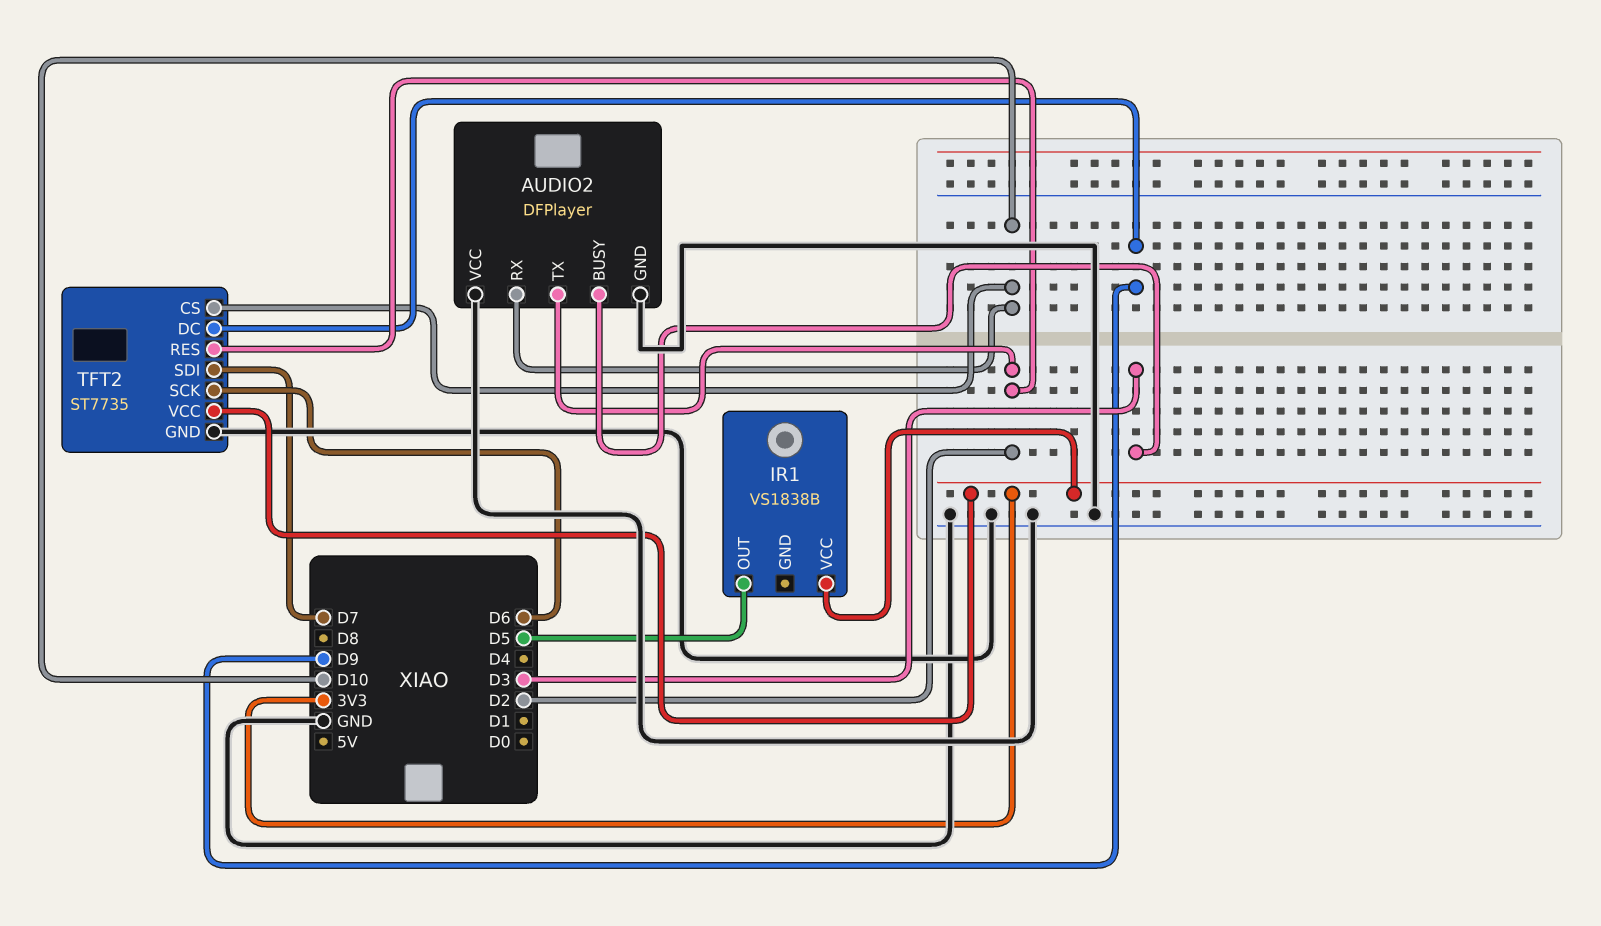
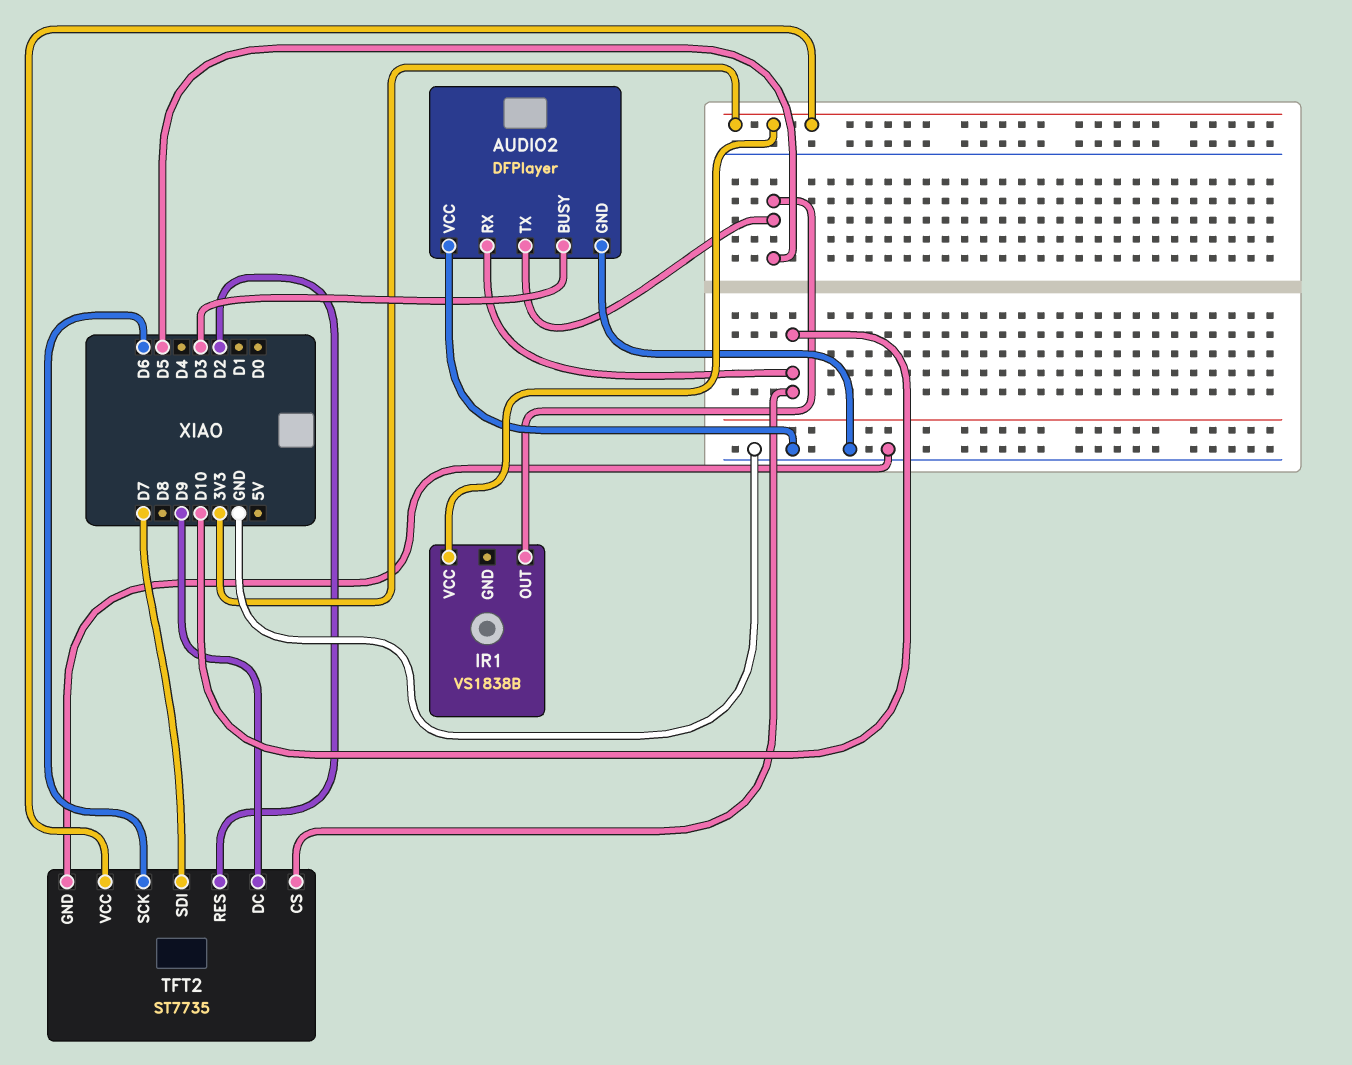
AUDIO2 pin TX: D2 -> D5

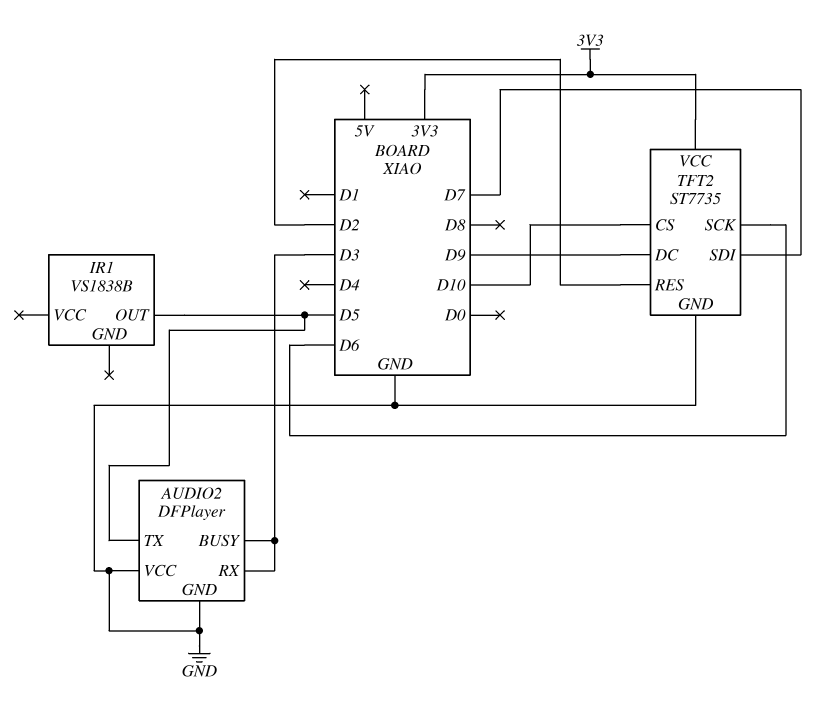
AUDIO2 pin RX: D10 -> D3
IR1 pin VCC: 3V3 -> none

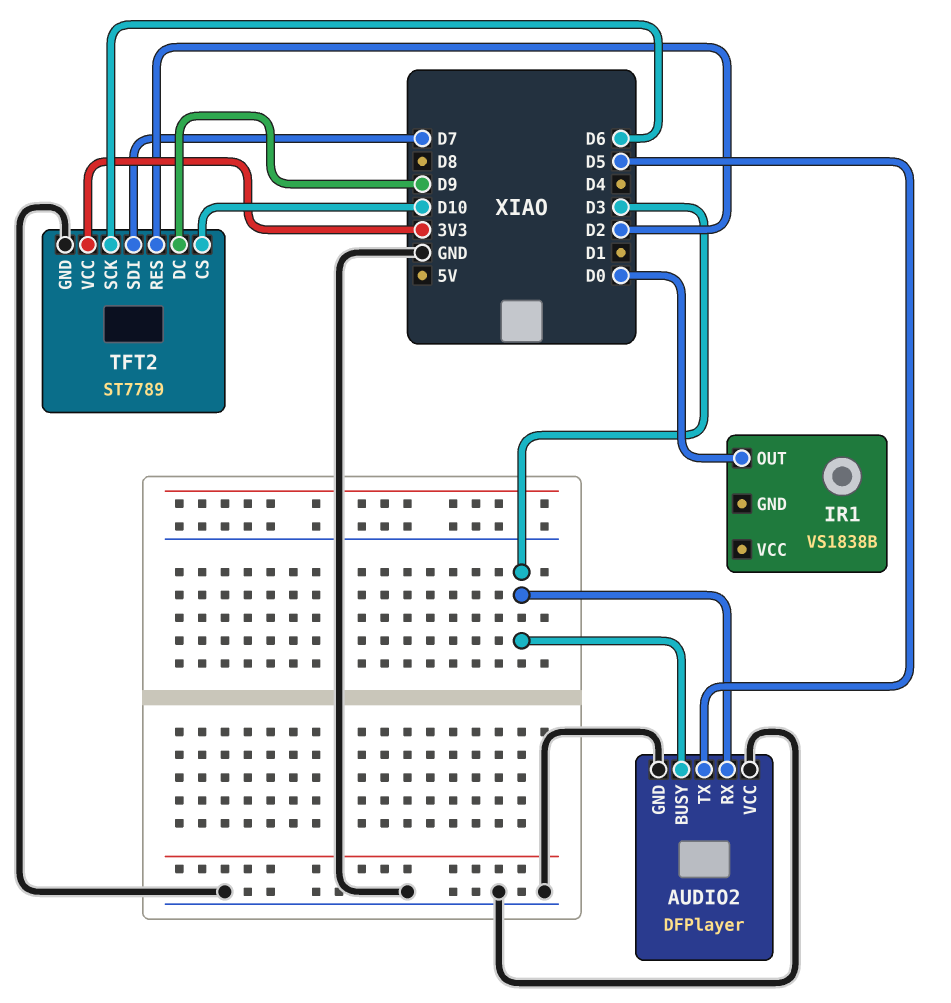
IR1 pin OUT: D5 -> D0
TFT2: ST7735 -> ST7789

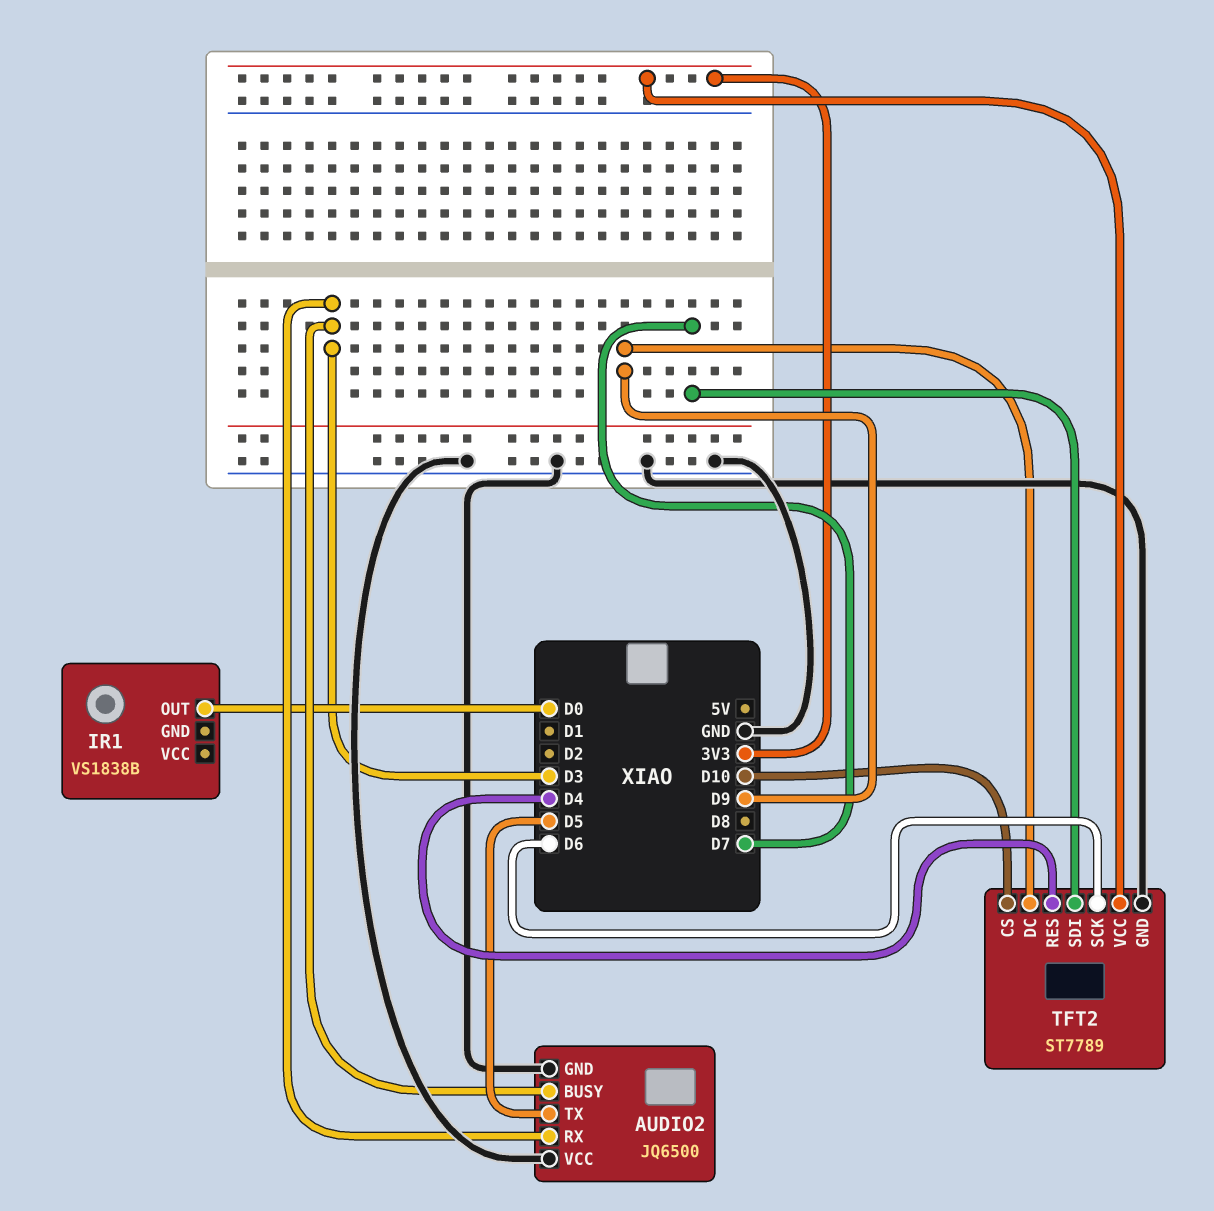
AUDIO2: DFPlayer -> JQ6500
TFT2 pin RES: D2 -> D4

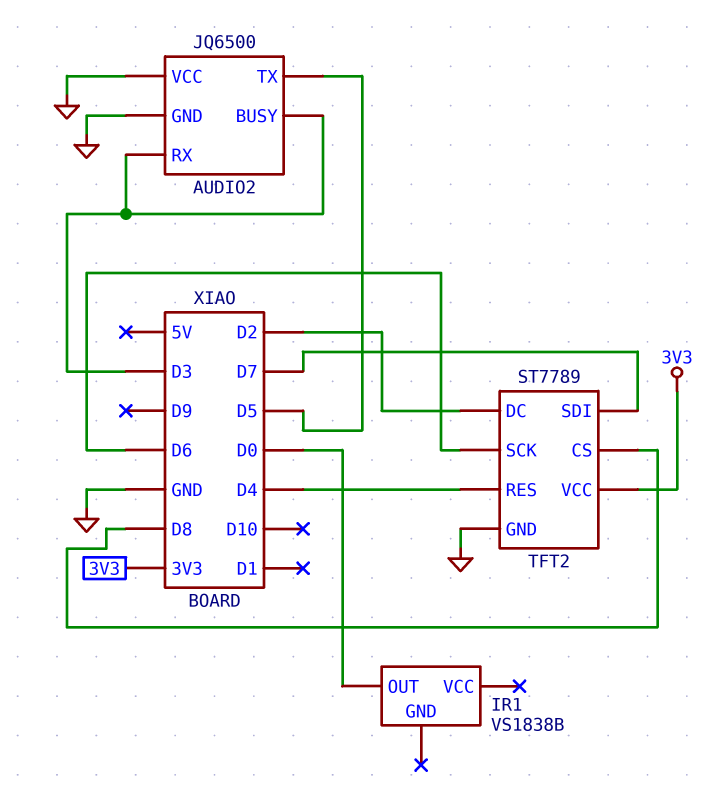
TFT2 pin CS: D10 -> D8
TFT2 pin DC: D9 -> D2

